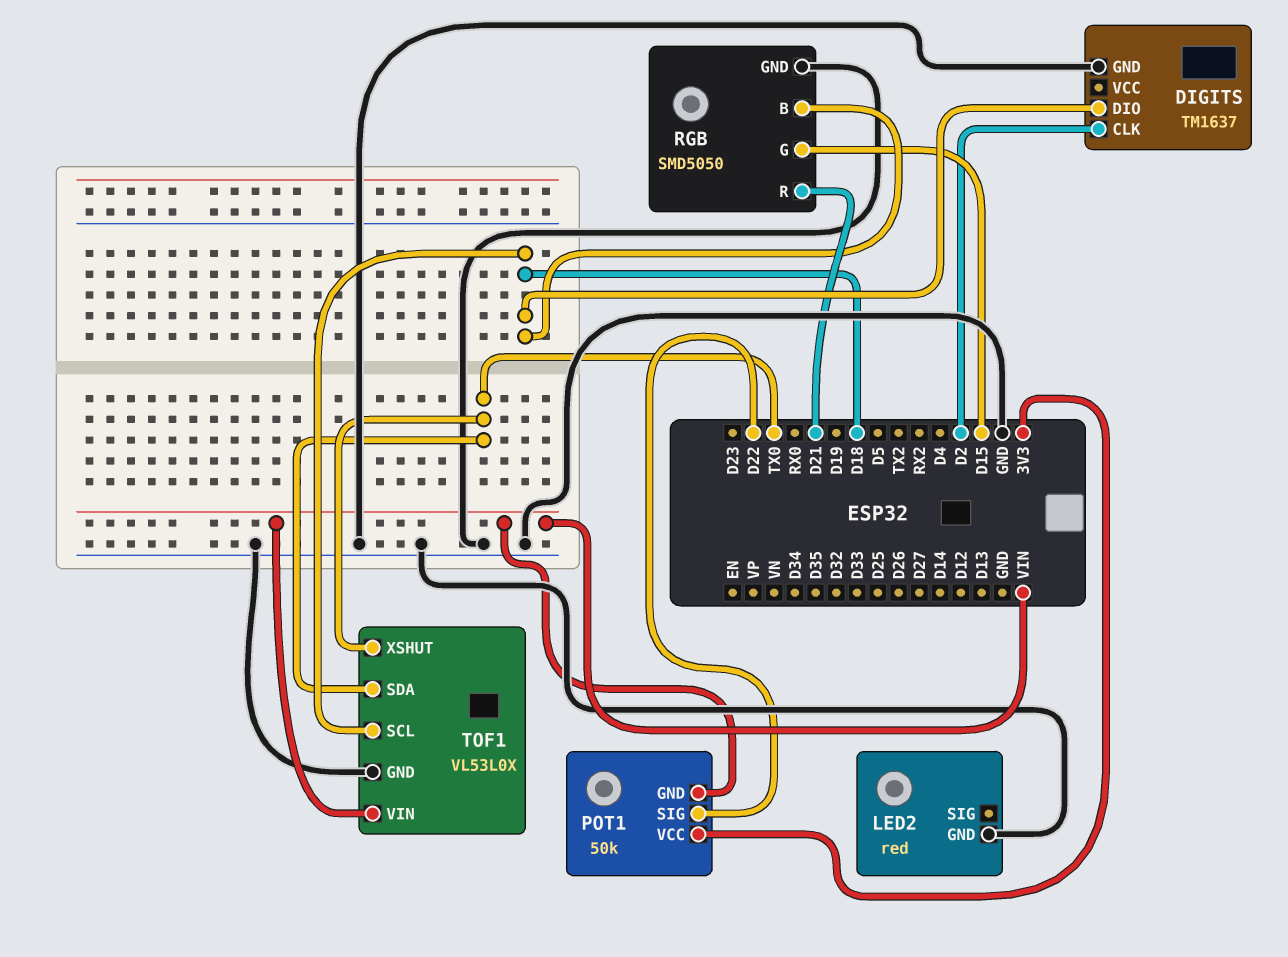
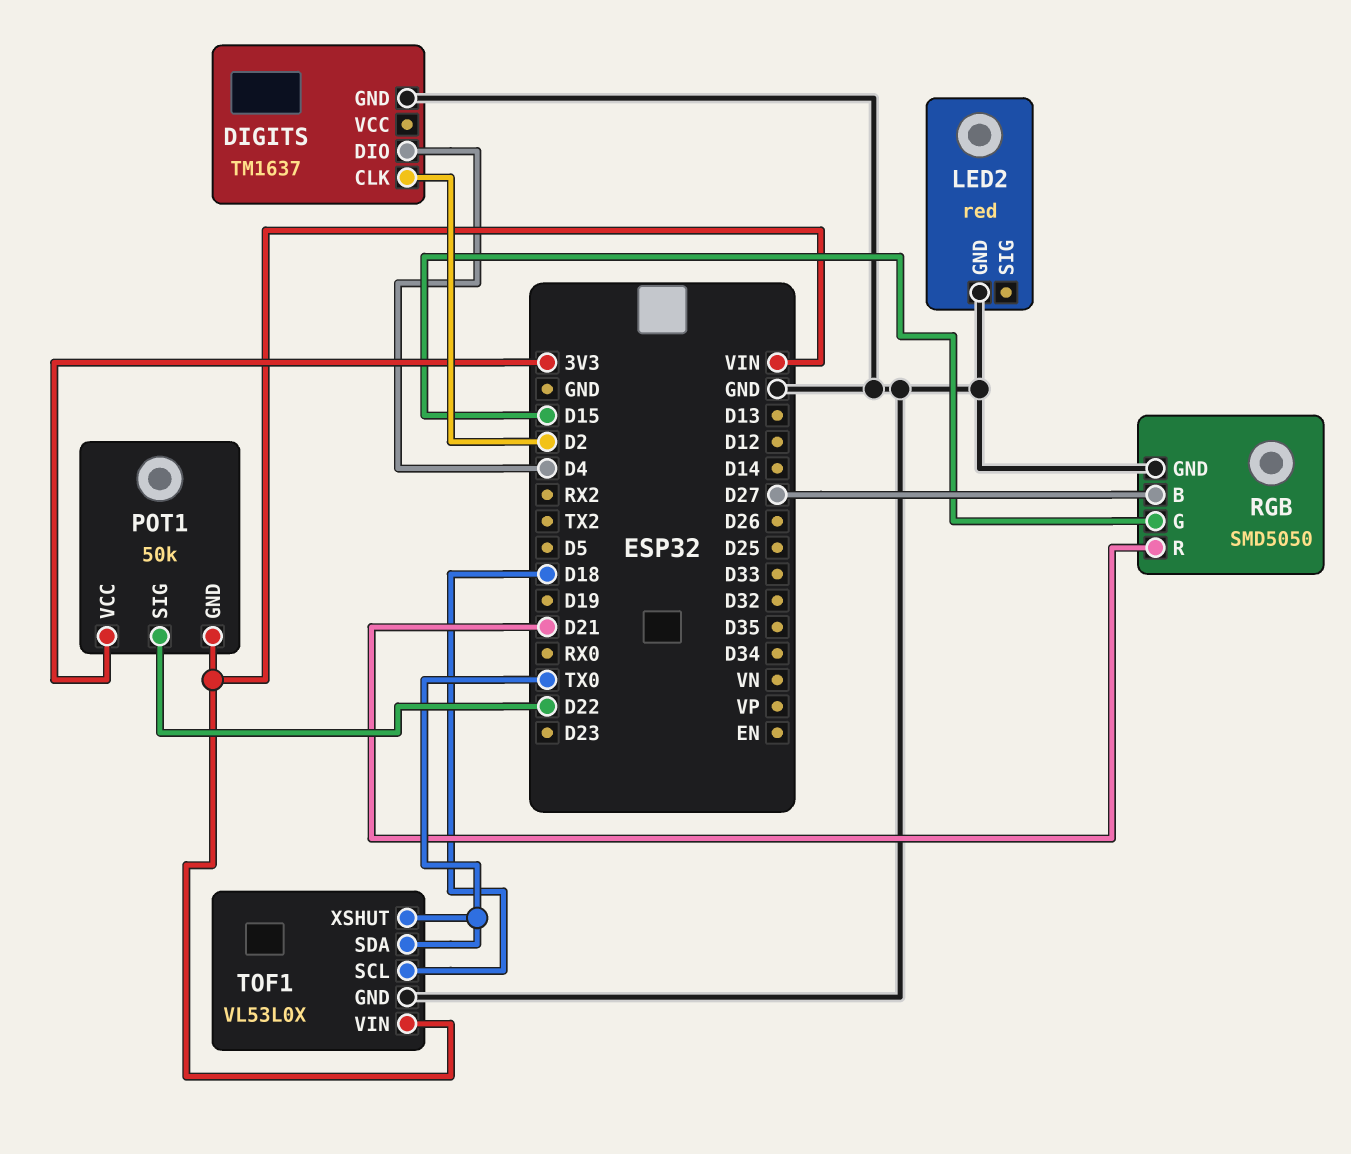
DIGITS pin DIO: D18 -> D4
RGB pin B: D18 -> D27

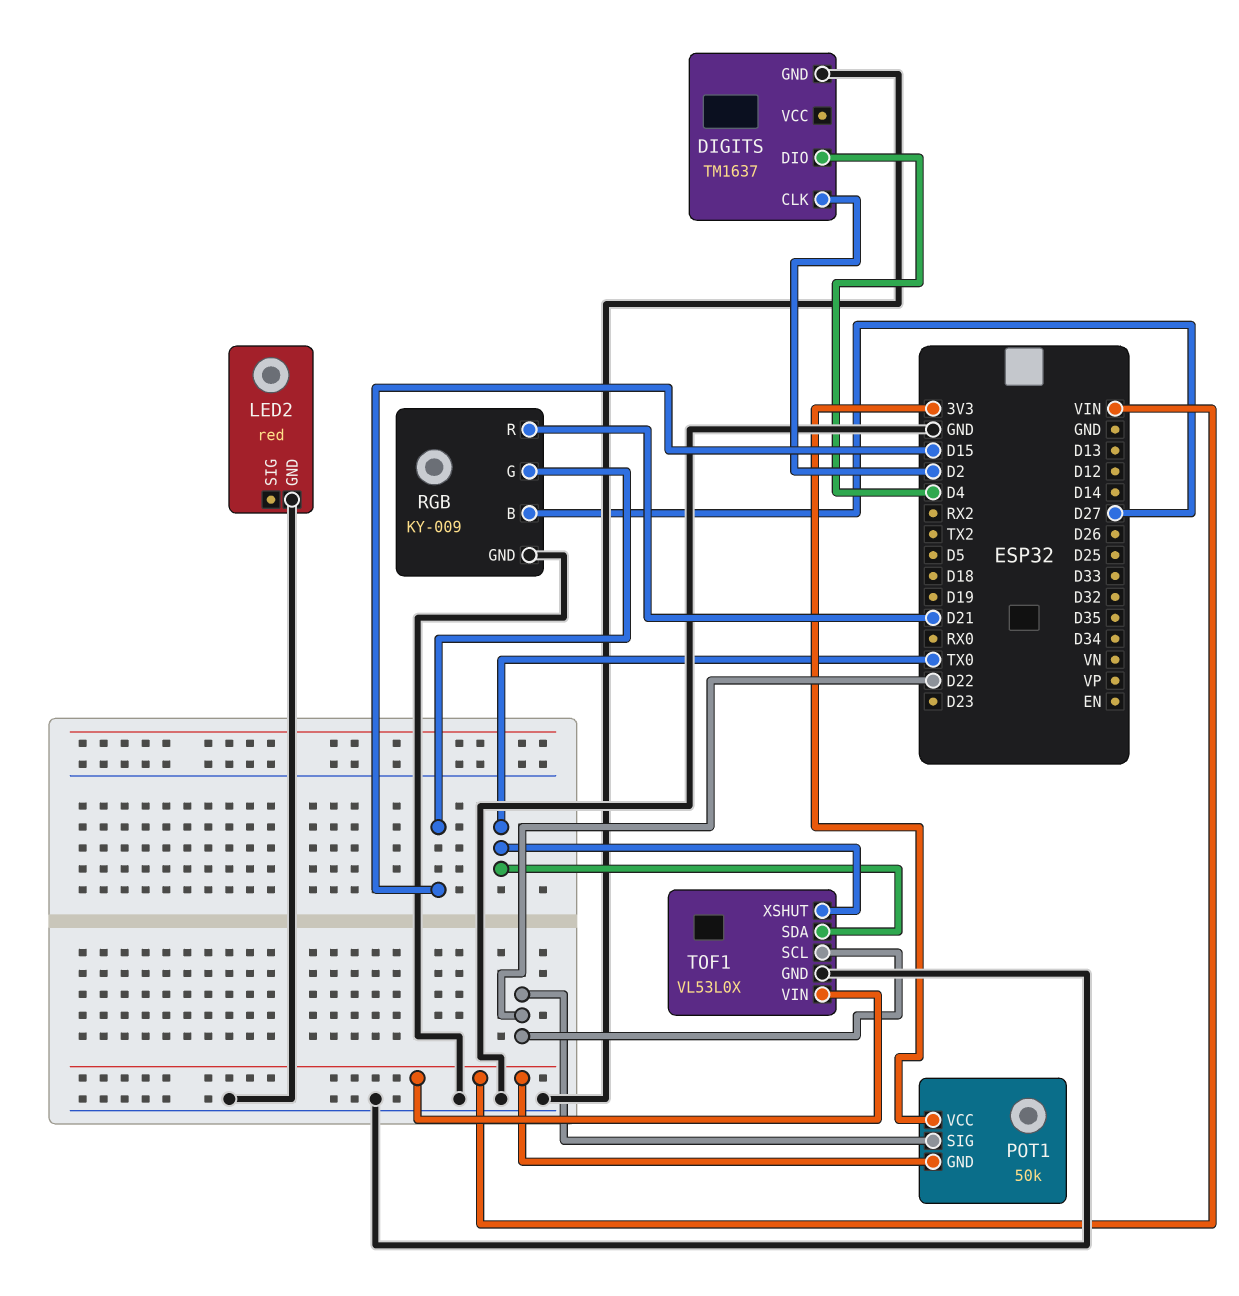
RGB: SMD5050 -> KY-009
TOF1 pin SCL: D18 -> D22

